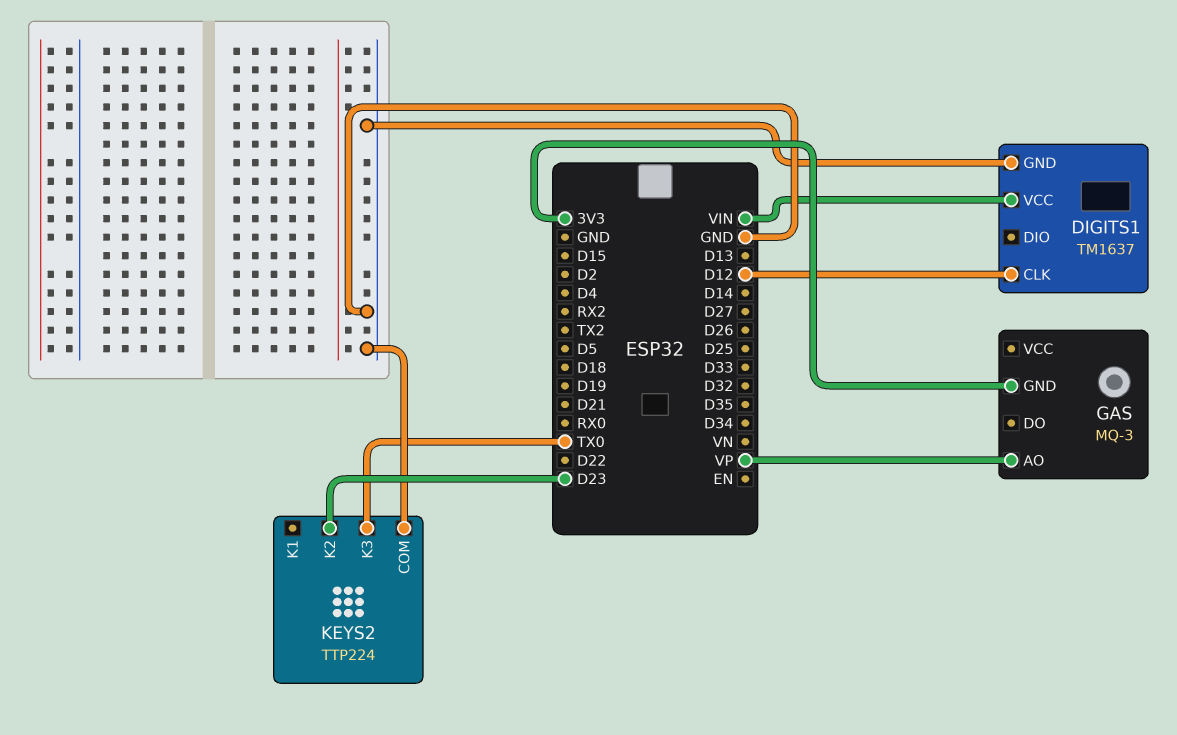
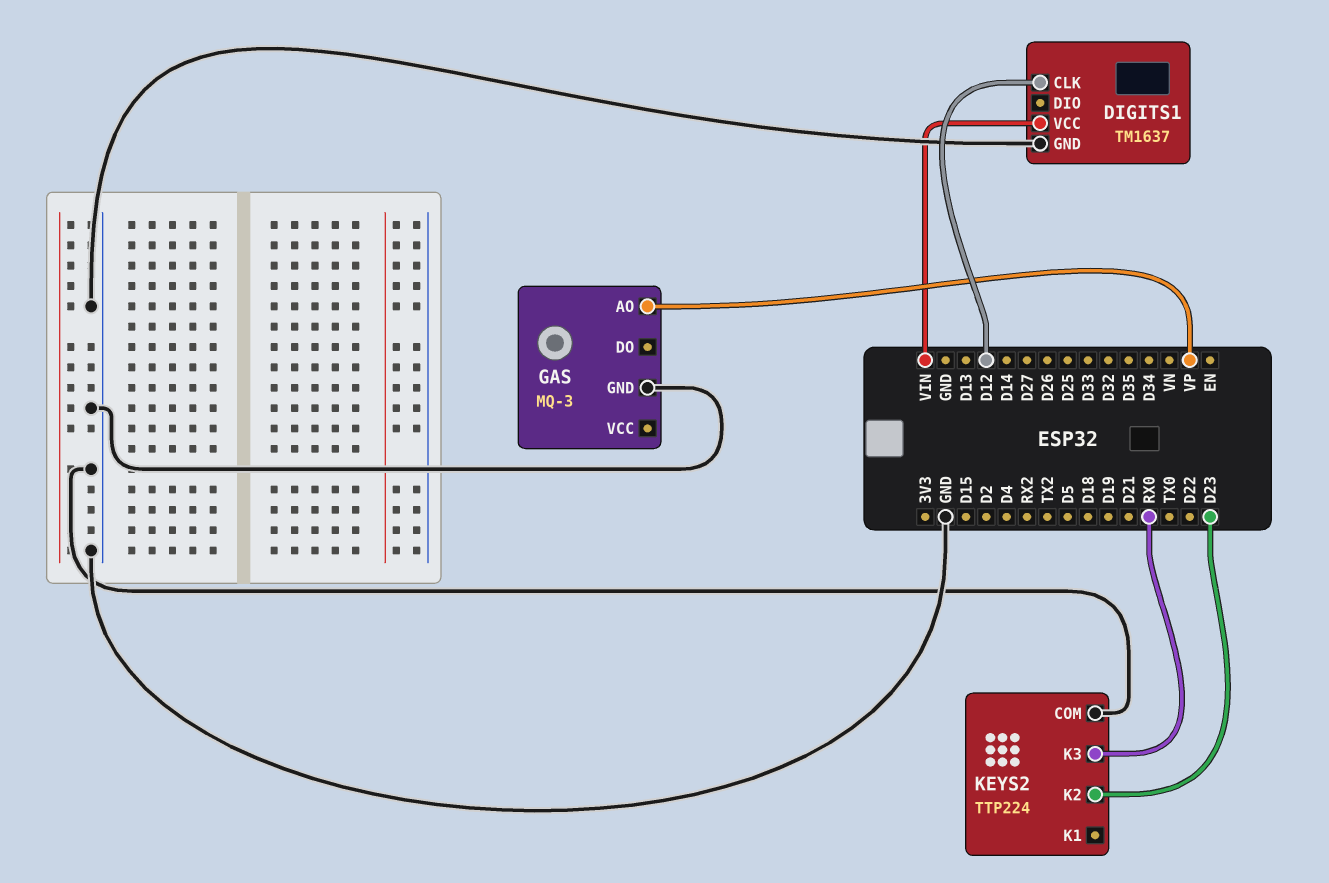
GAS pin GND: 3V3 -> GND
KEYS2 pin K3: TX0 -> RX0

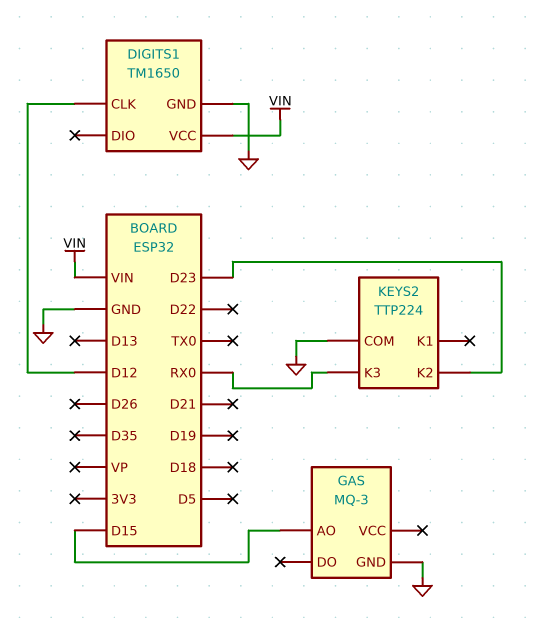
DIGITS1: TM1637 -> TM1650
GAS pin AO: VP -> D15

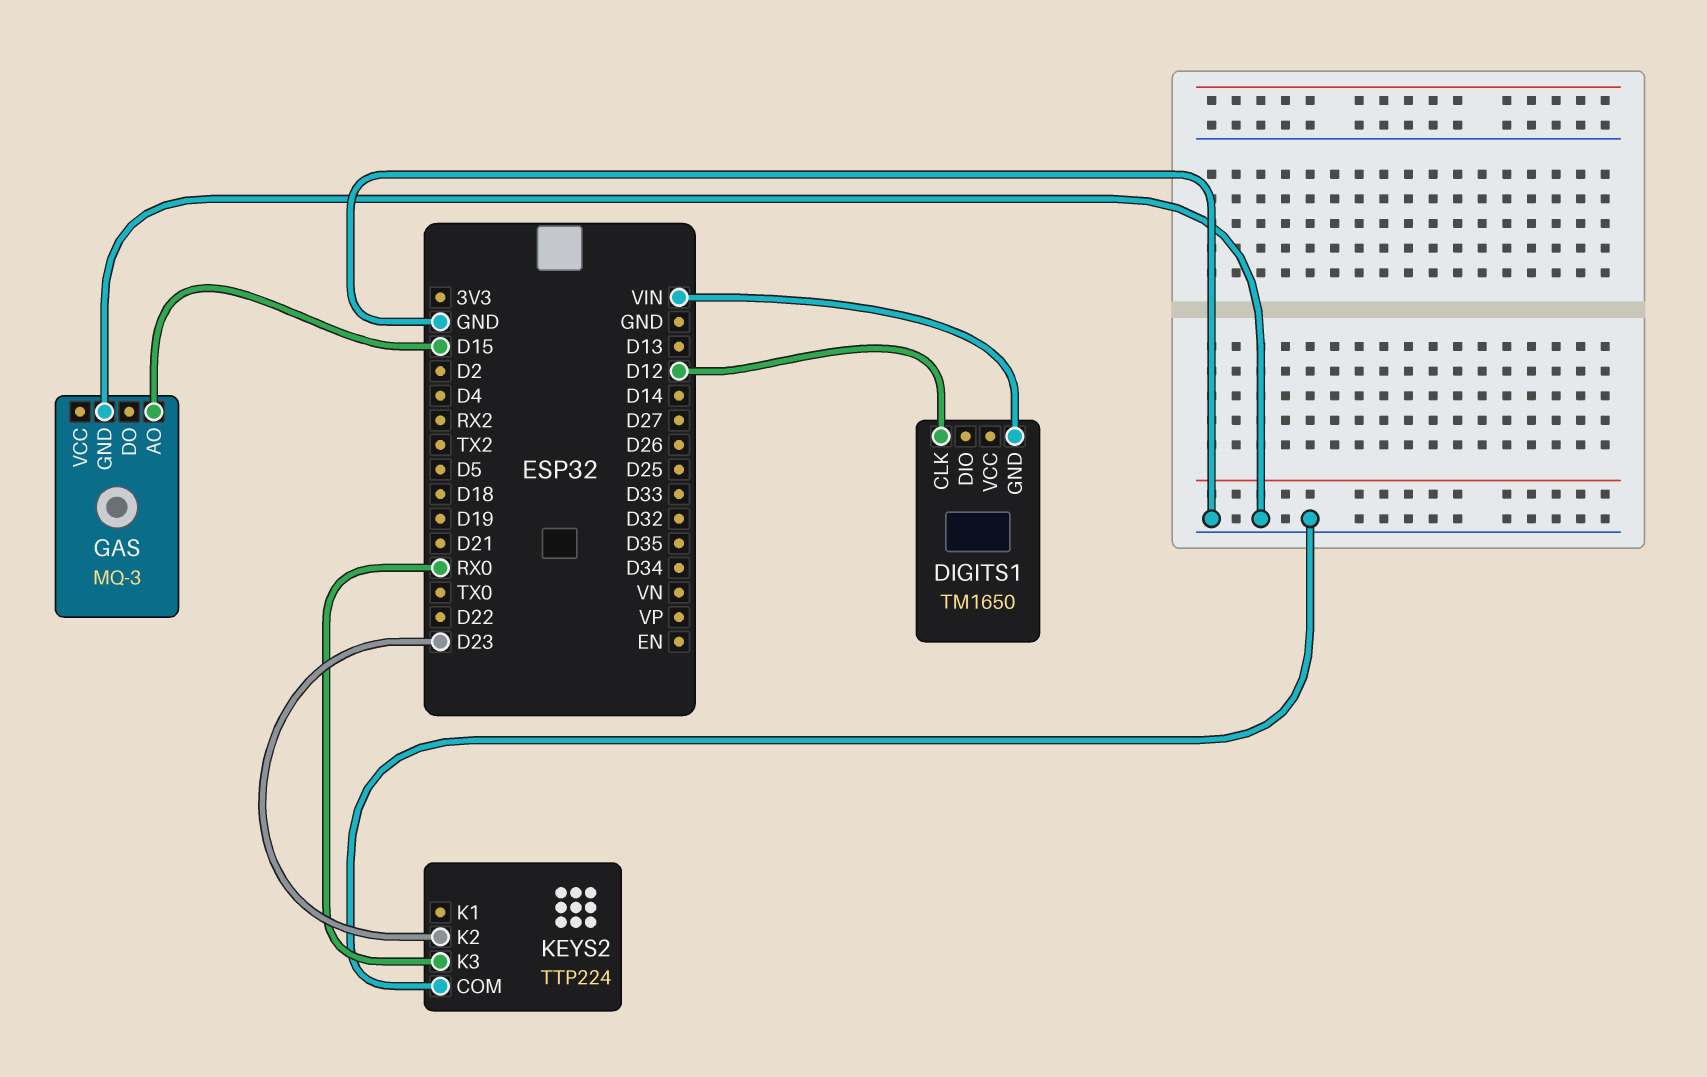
DIGITS1 pin GND: GND -> VIN
DIGITS1 pin VCC: VIN -> none

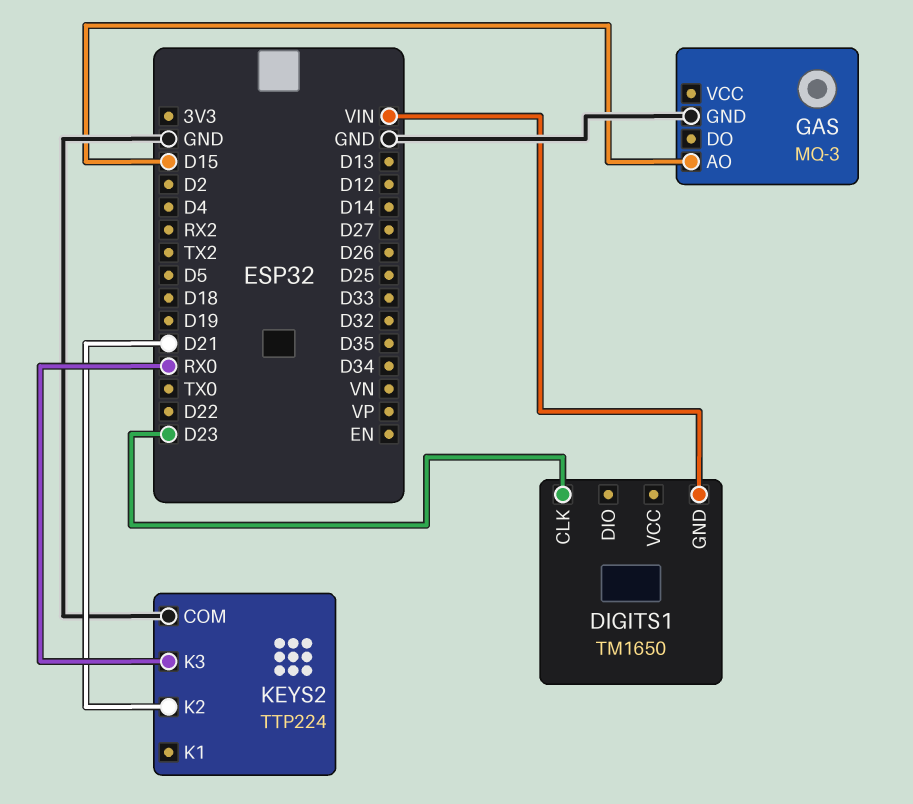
DIGITS1 pin CLK: D12 -> D23
KEYS2 pin K2: D23 -> D21

